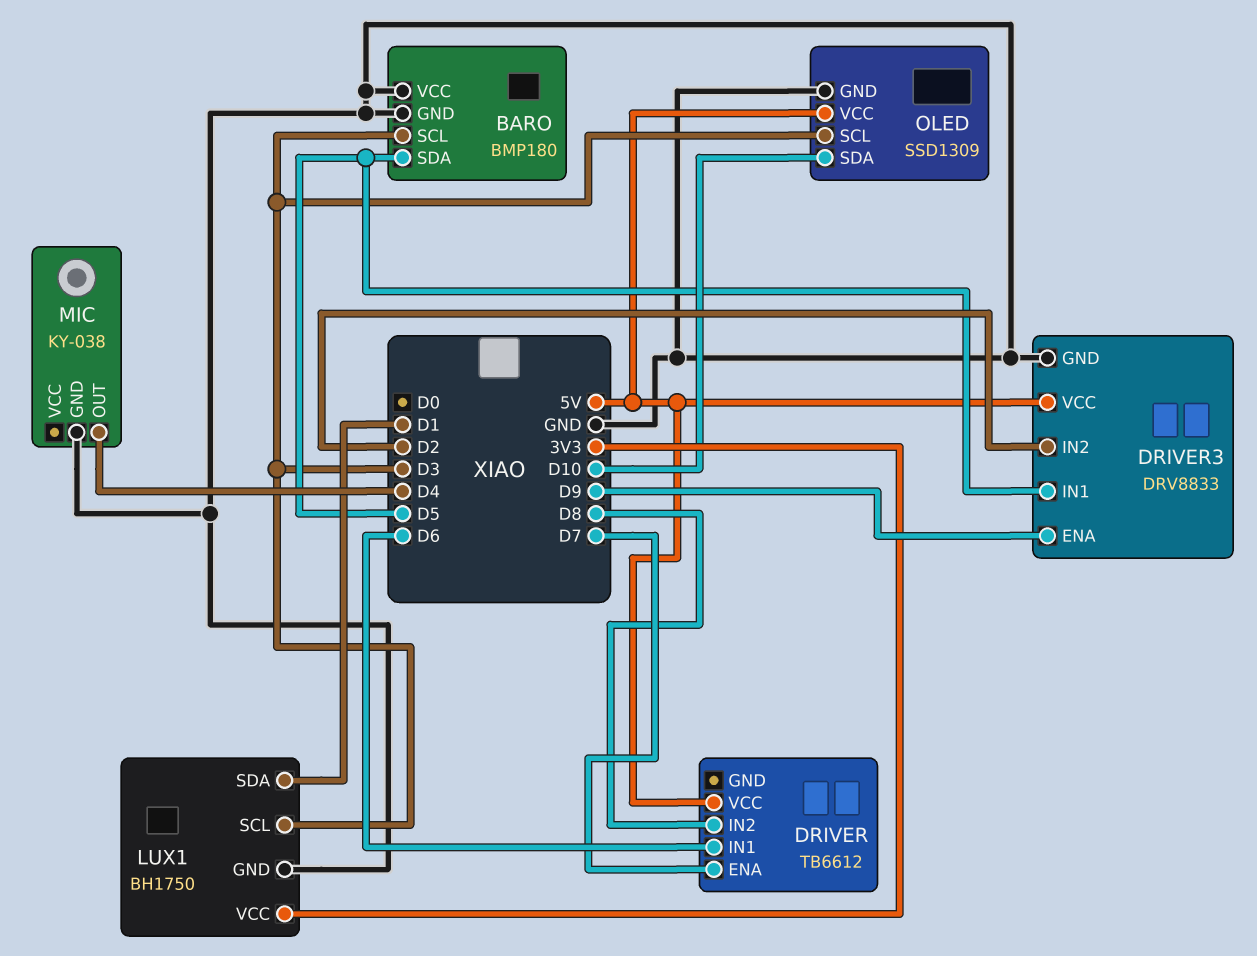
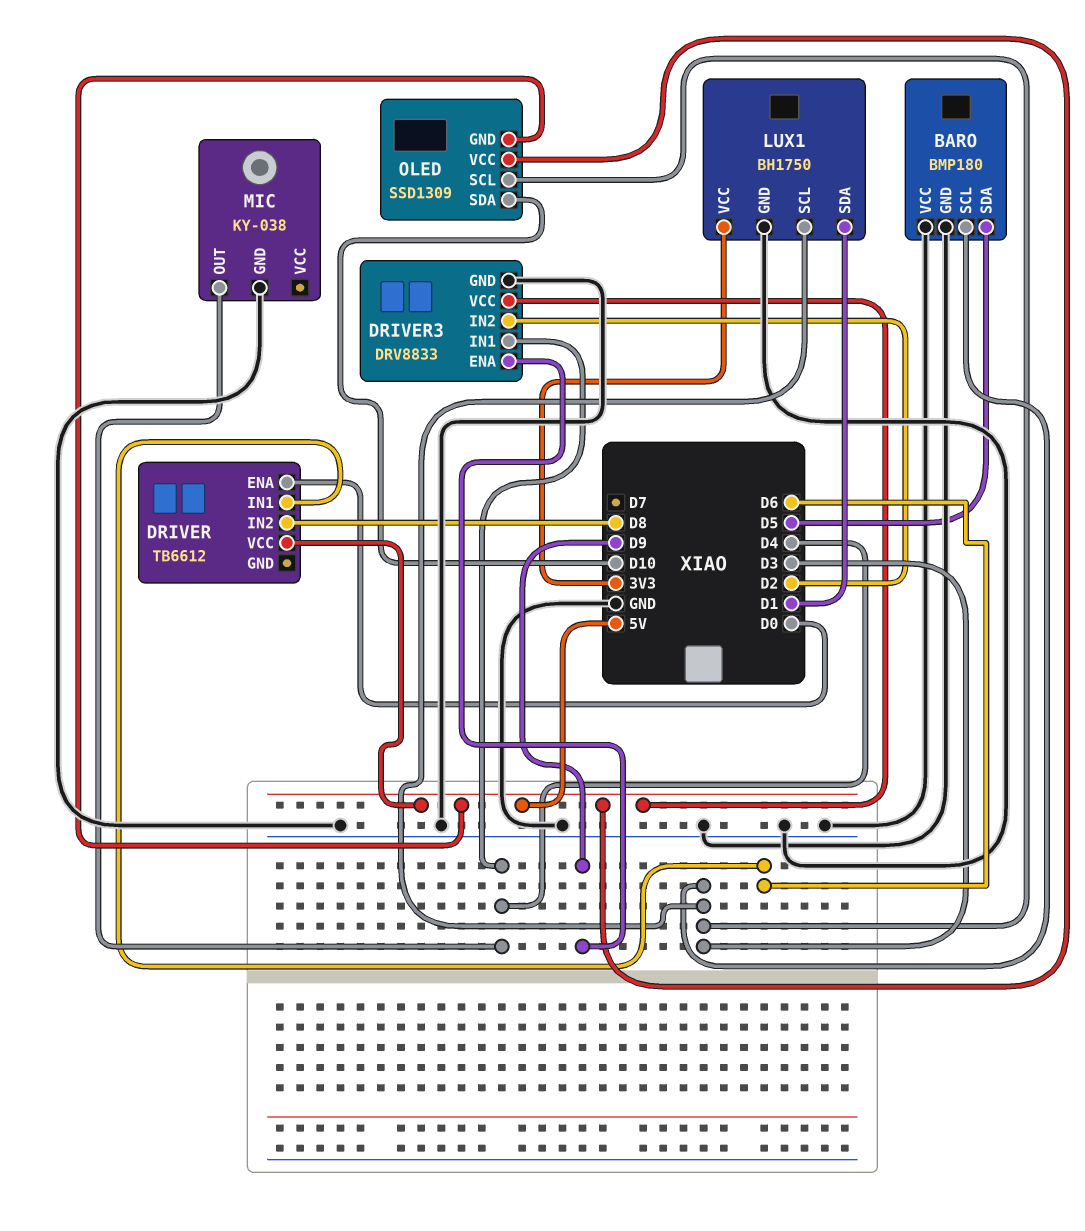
DRIVER pin ENA: D7 -> D0
DRIVER3 pin IN1: D5 -> D4
OLED pin GND: GND -> 5V

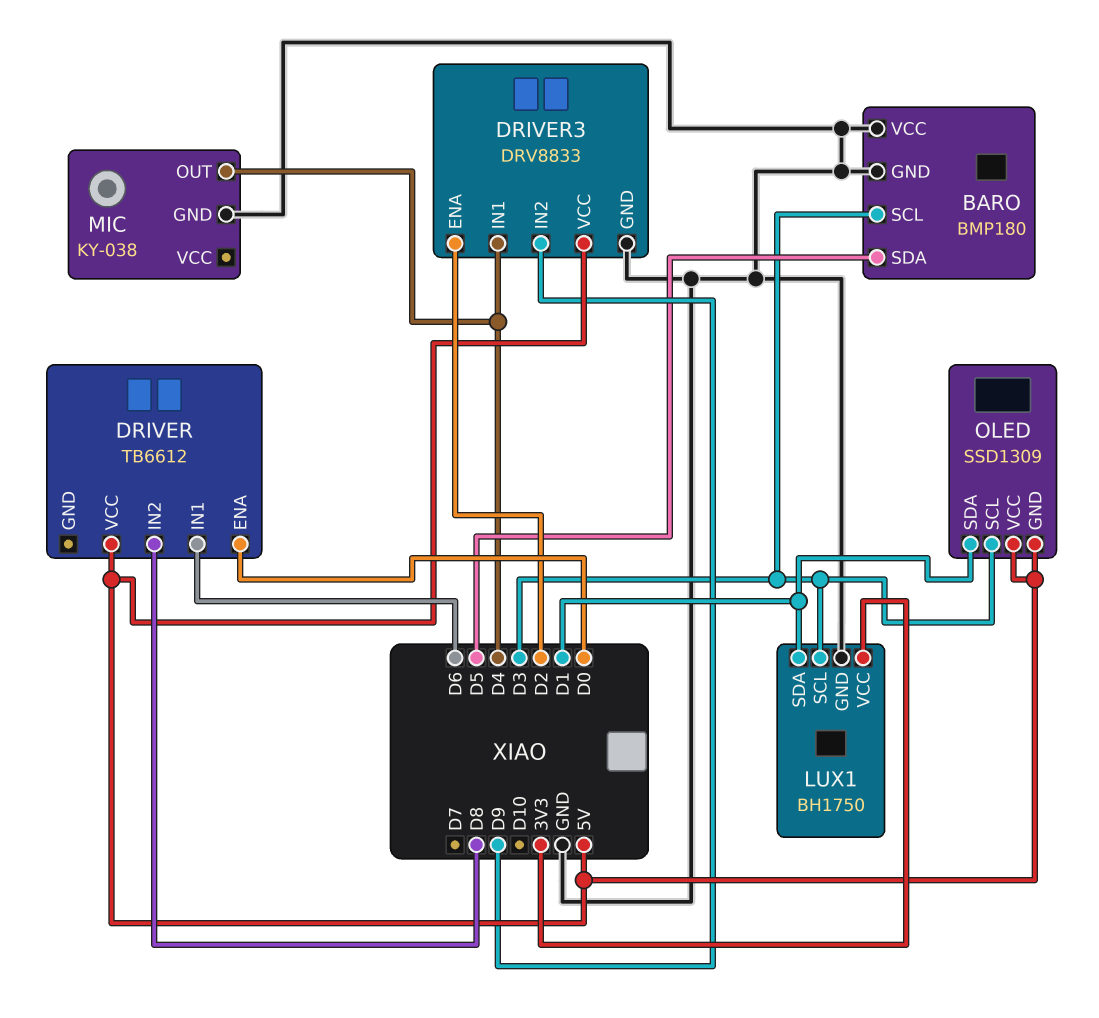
DRIVER3 pin ENA: D9 -> D2
DRIVER3 pin IN2: D2 -> D9
OLED pin SDA: D10 -> D1

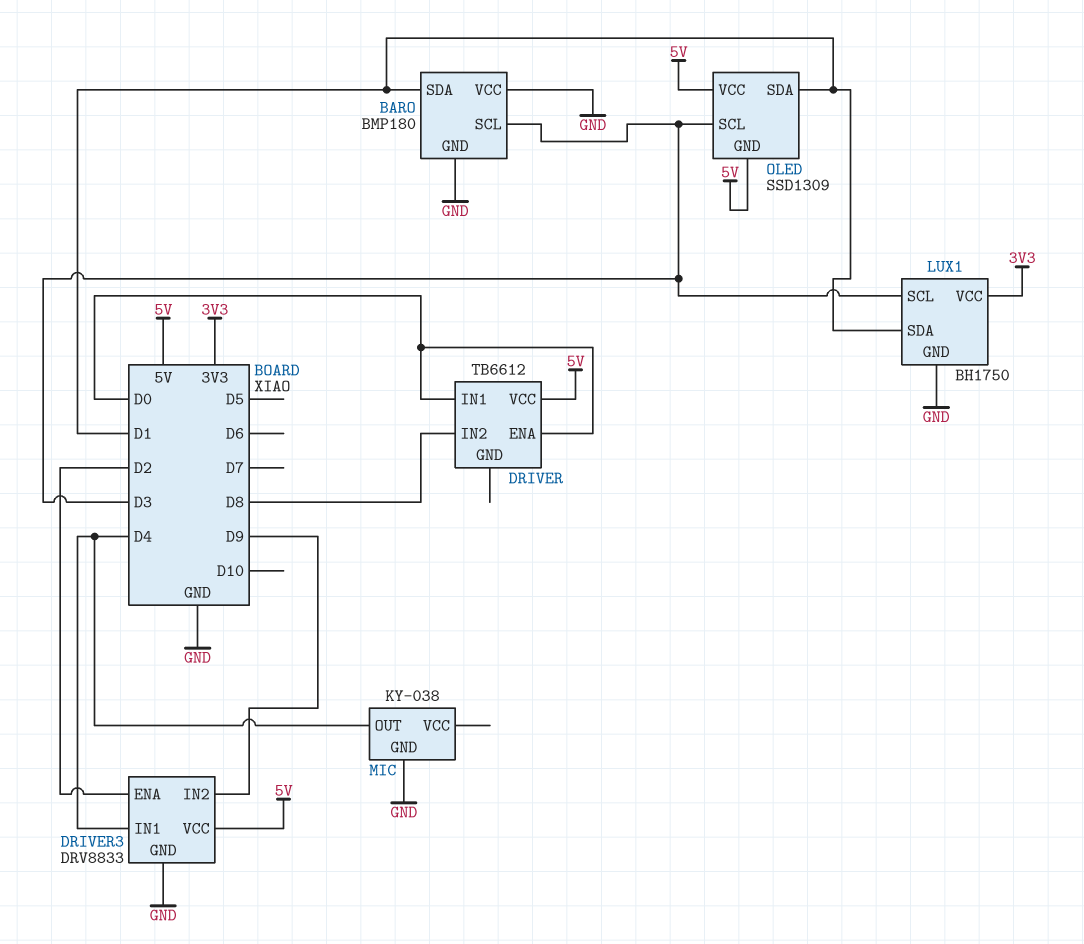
BARO pin SDA: D5 -> D1
DRIVER pin IN1: D6 -> D0

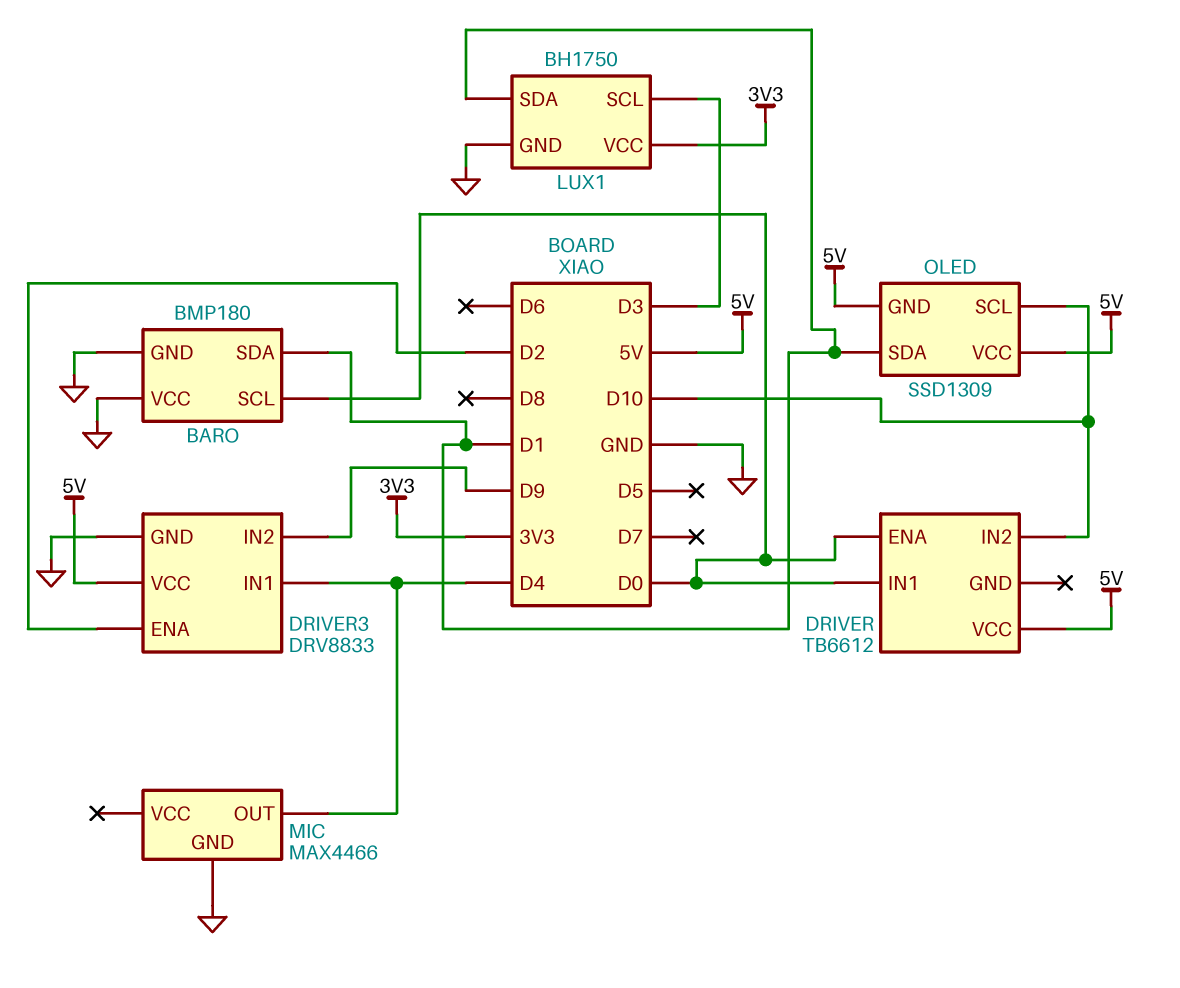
BARO pin SCL: D3 -> D0
DRIVER pin IN2: D8 -> D10
MIC: KY-038 -> MAX4466
OLED pin SCL: D3 -> D10

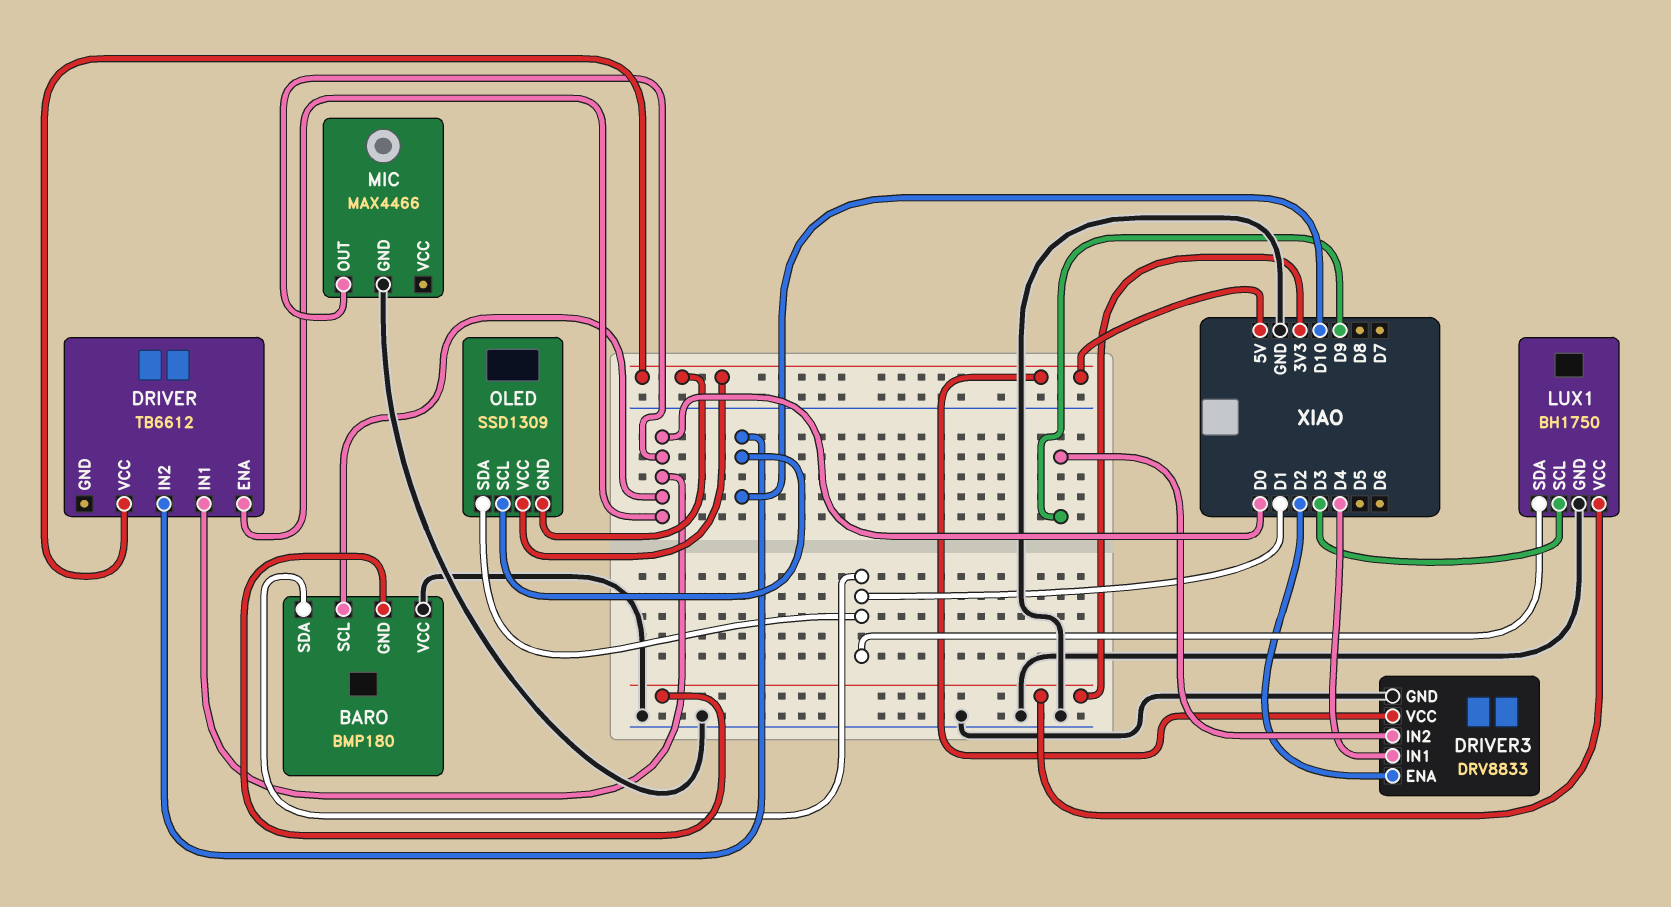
BARO pin GND: GND -> 3V3
MIC pin OUT: D4 -> D0

